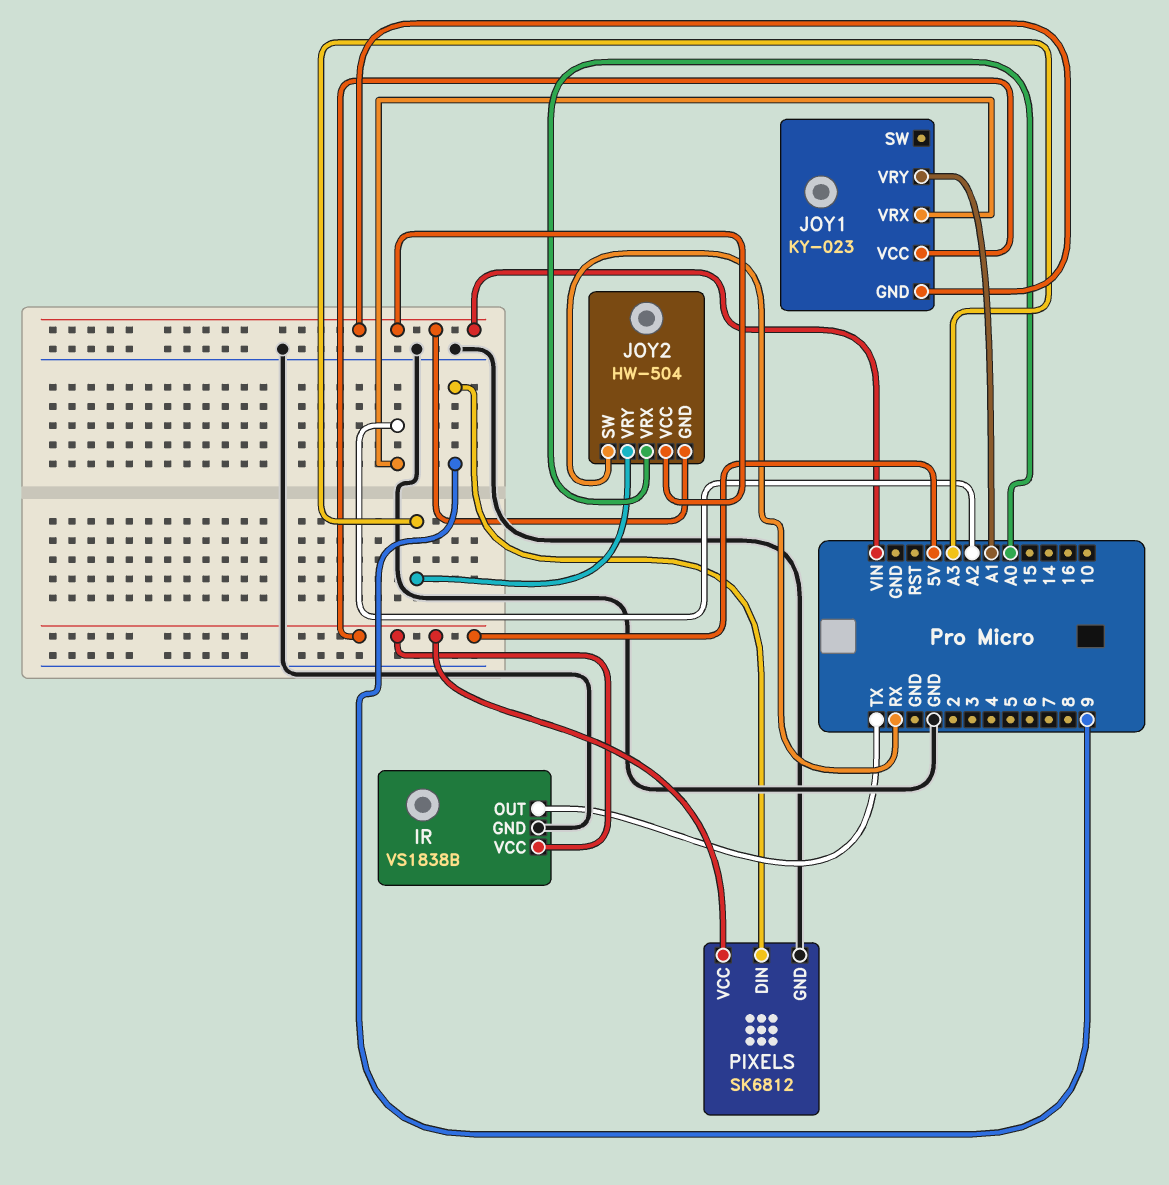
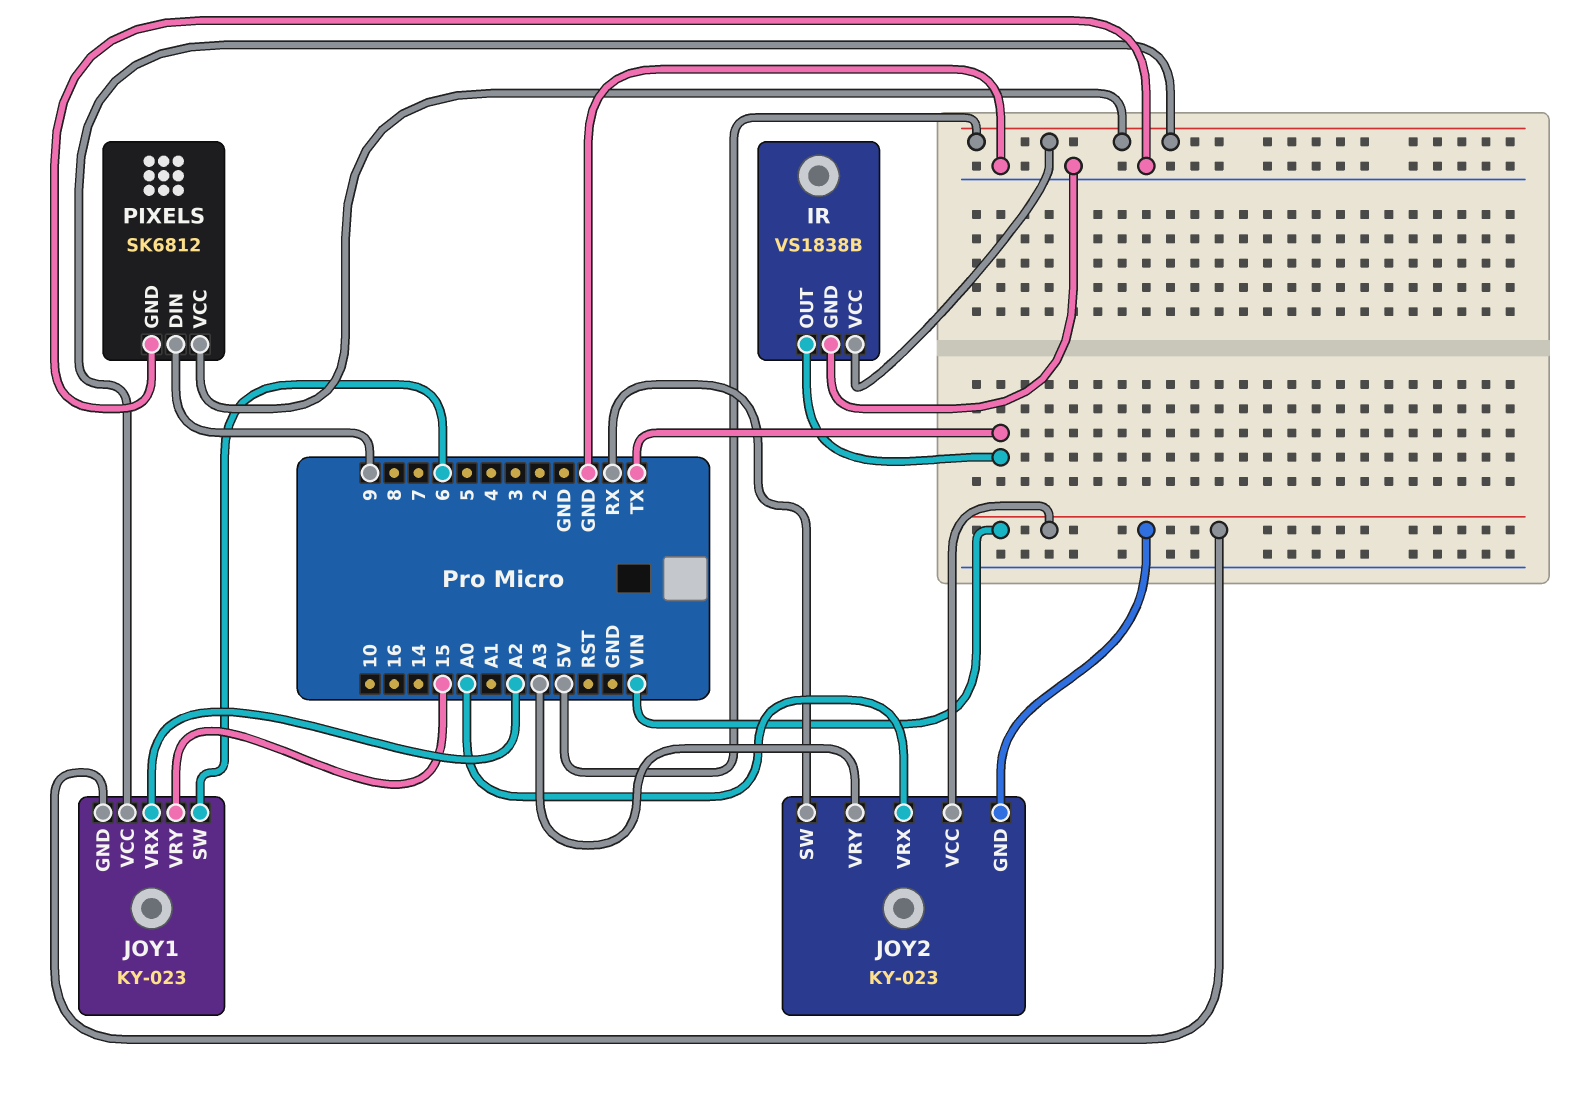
JOY1 pin SW: none -> 6
JOY1 pin VRY: A1 -> 15
JOY2: HW-504 -> KY-023

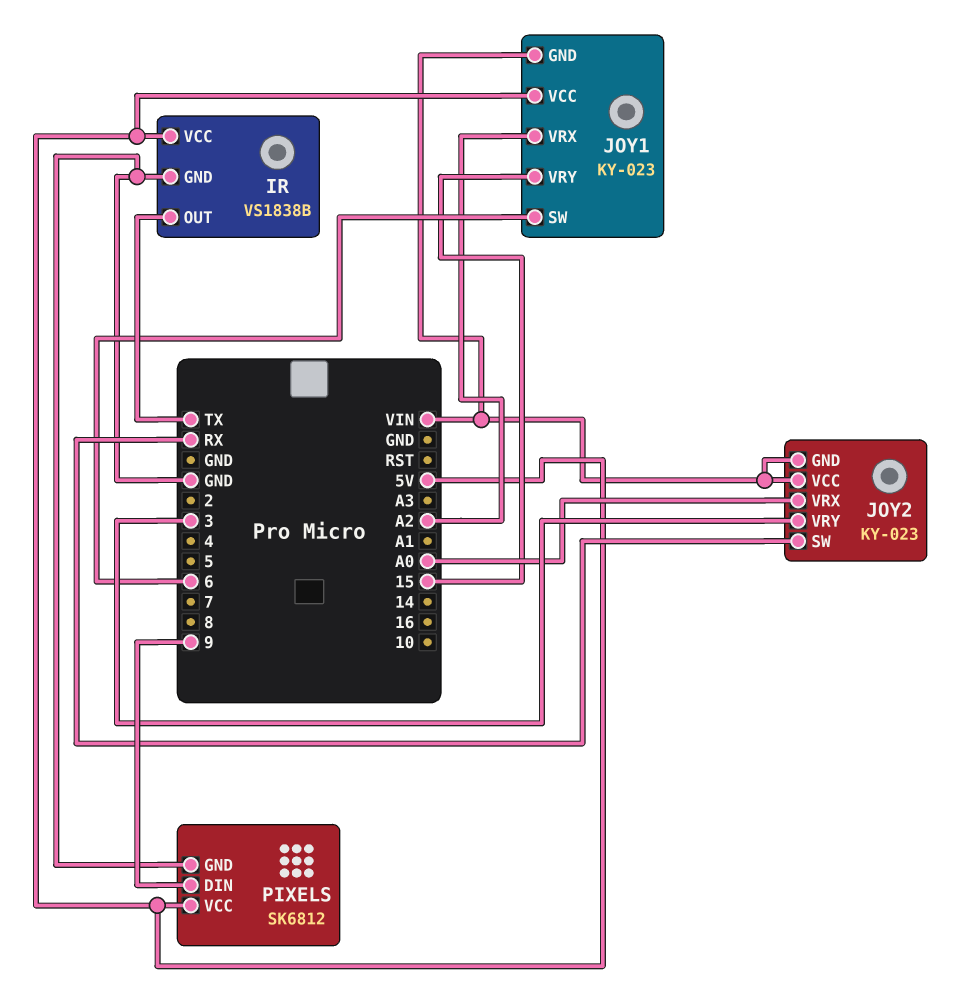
JOY2 pin VRY: A3 -> 3

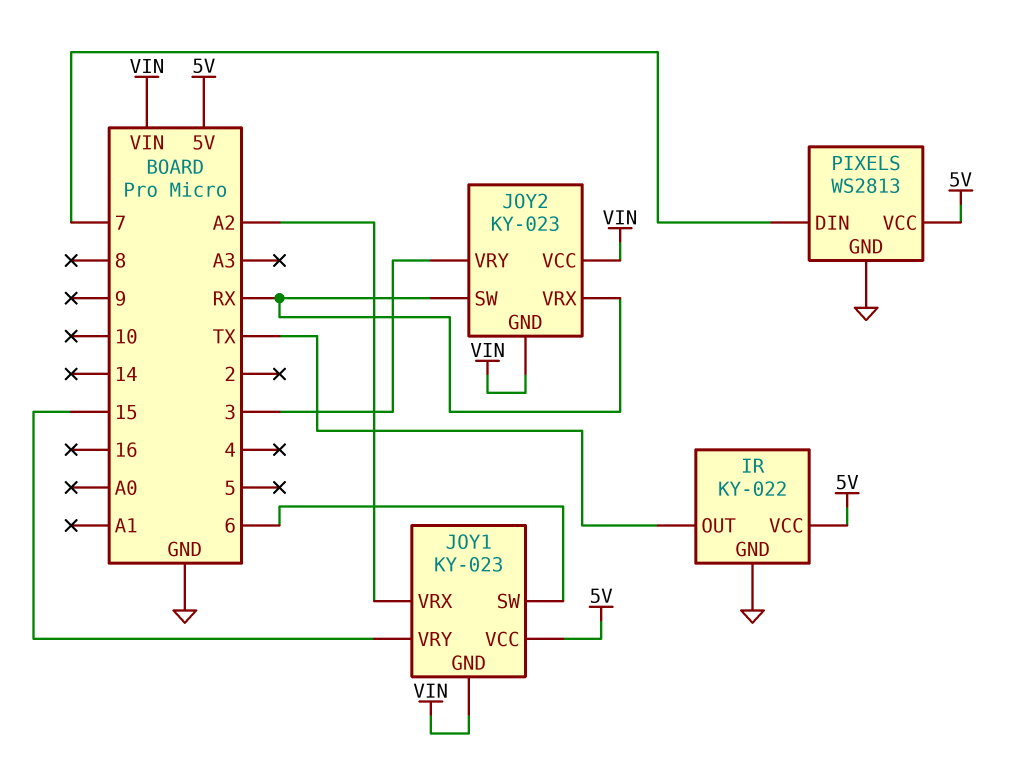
IR: VS1838B -> KY-022
JOY2 pin VRX: A0 -> RX
PIXELS: SK6812 -> WS2813
PIXELS pin DIN: 9 -> 7

